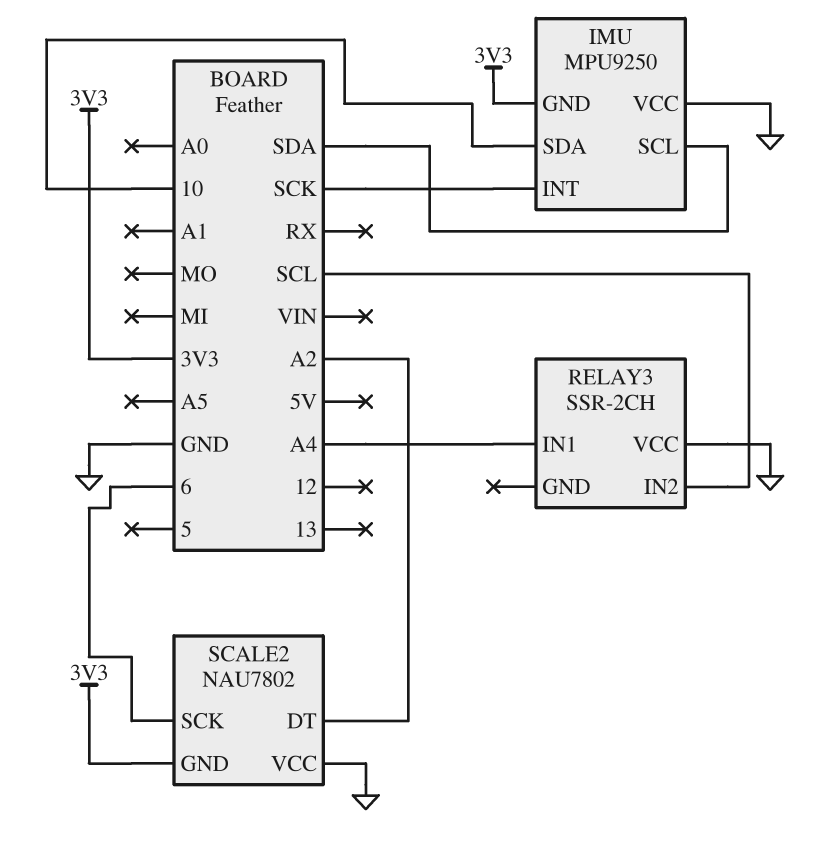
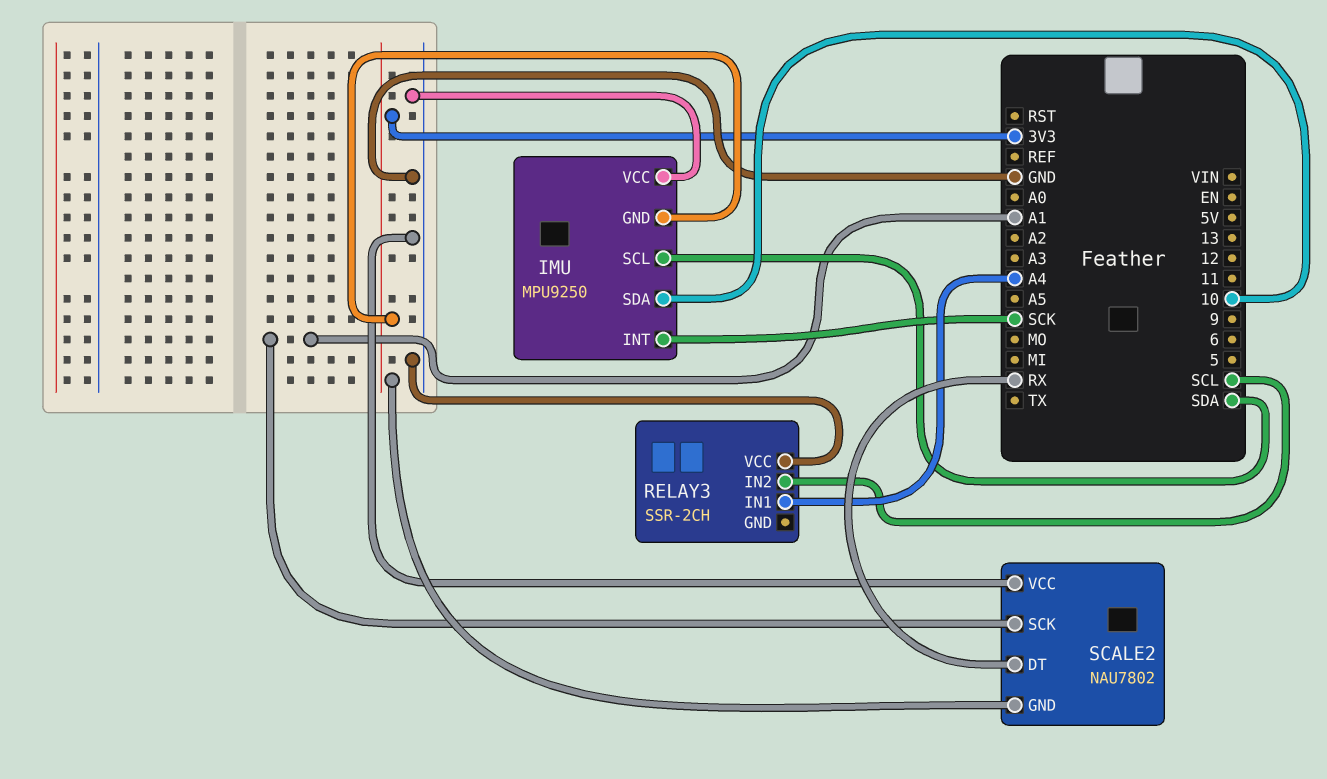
SCALE2 pin DT: A2 -> RX
SCALE2 pin SCK: 6 -> A1

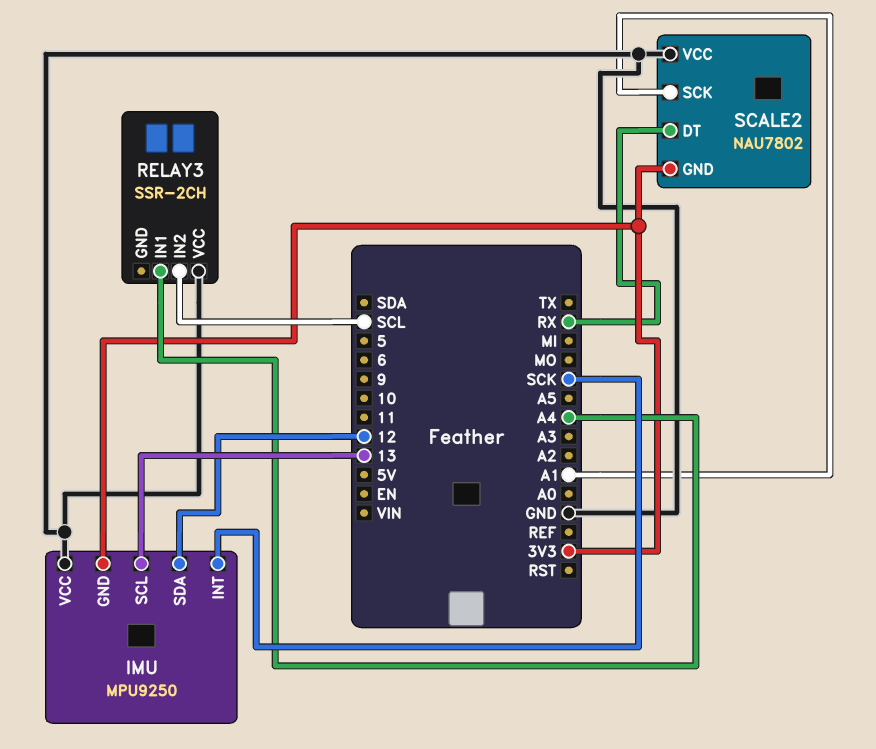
IMU pin SCL: SDA -> 13
IMU pin SDA: 10 -> 12

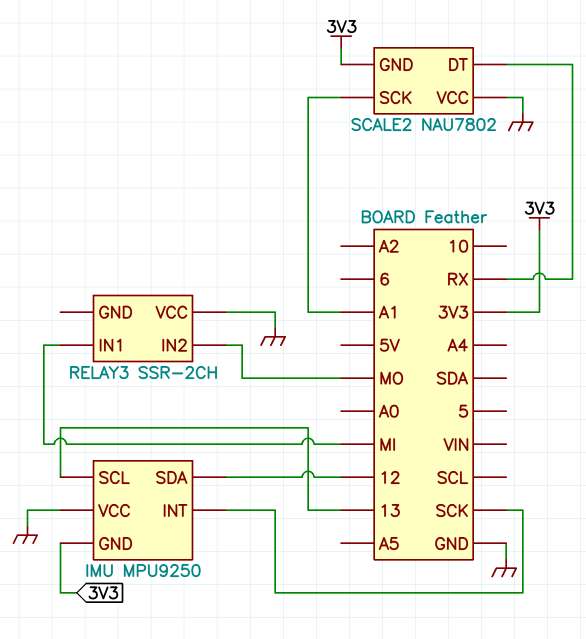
RELAY3 pin IN1: A4 -> MI
RELAY3 pin IN2: SCL -> MO

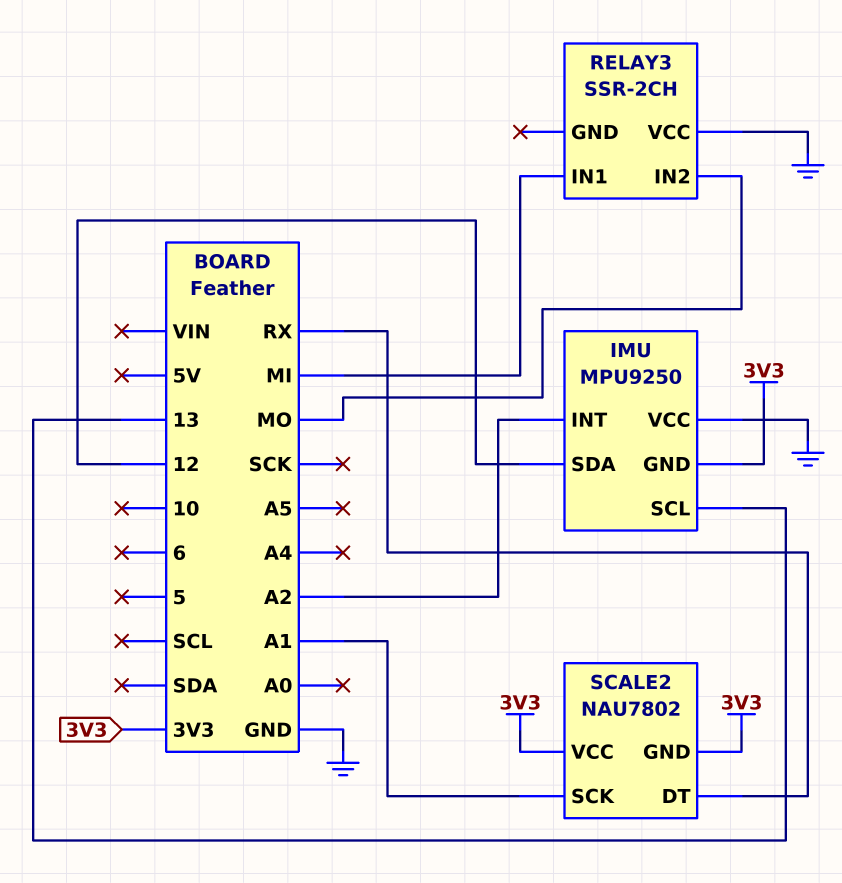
IMU pin INT: SCK -> A2
SCALE2 pin VCC: GND -> 3V3

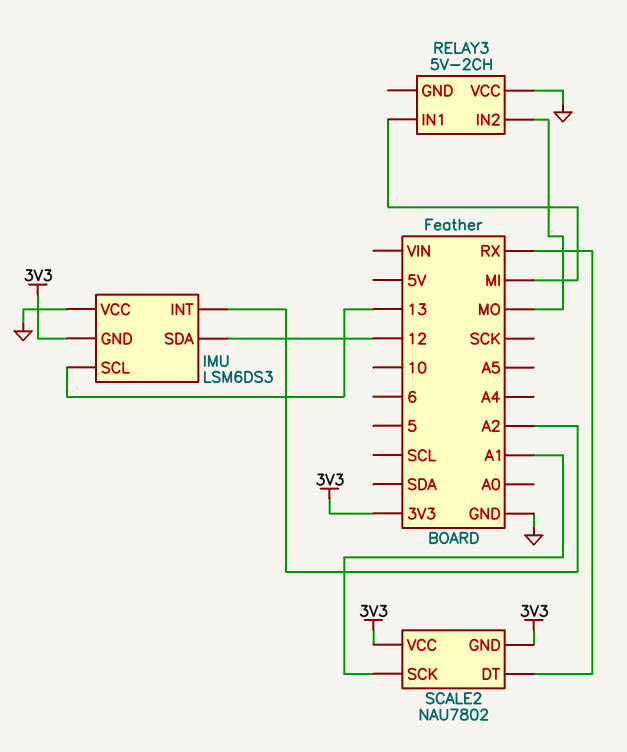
IMU: MPU9250 -> LSM6DS3
RELAY3: SSR-2CH -> 5V-2CH

